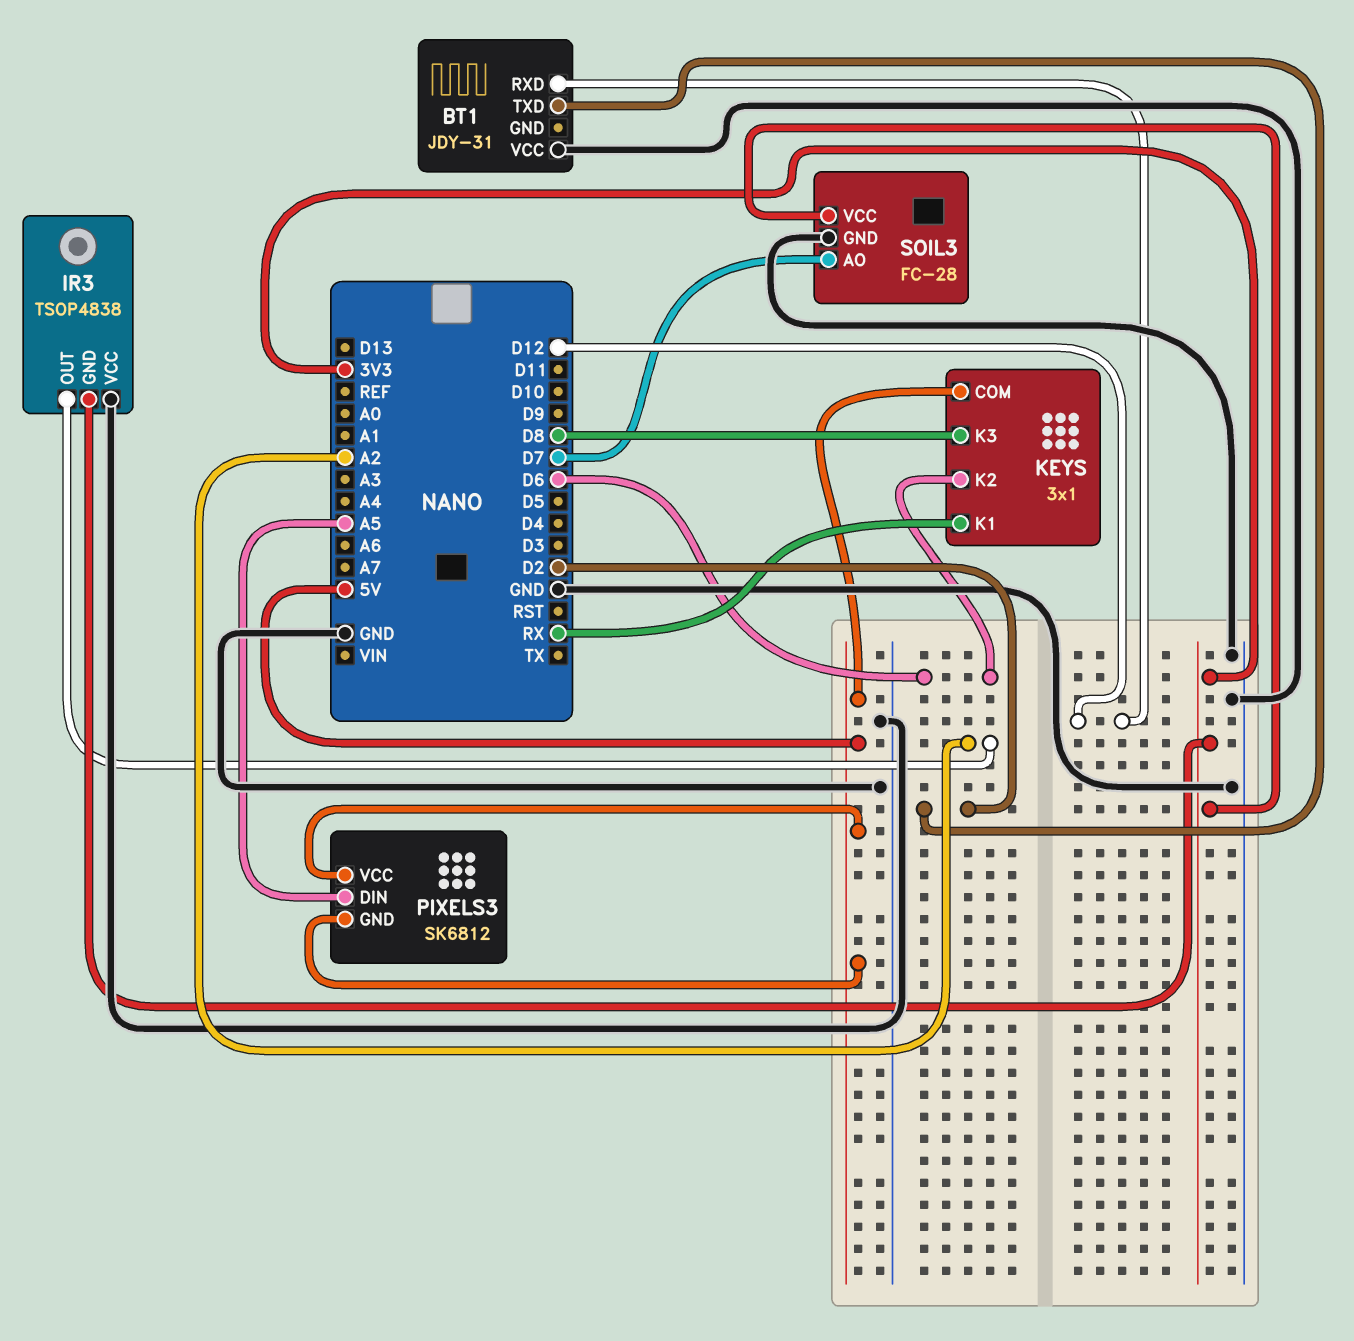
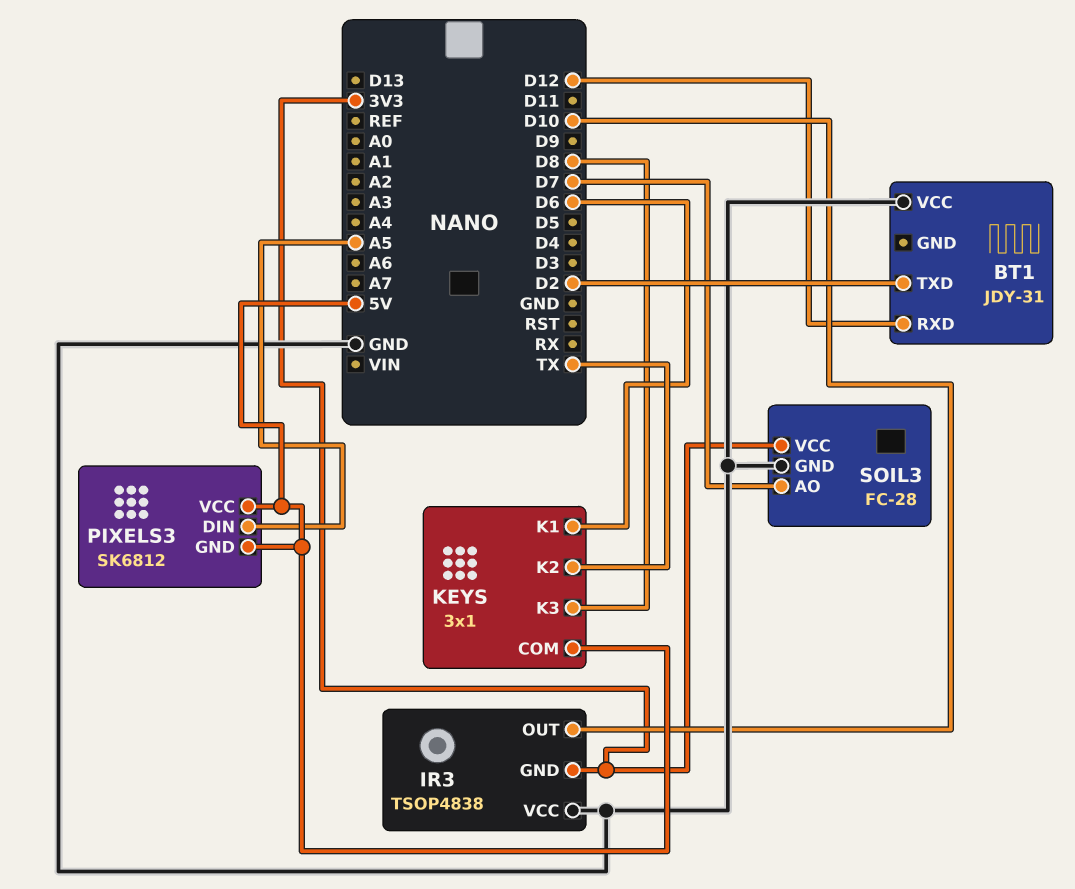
IR3 pin OUT: A2 -> D10
KEYS pin K1: RX -> D6
KEYS pin K2: D6 -> TX

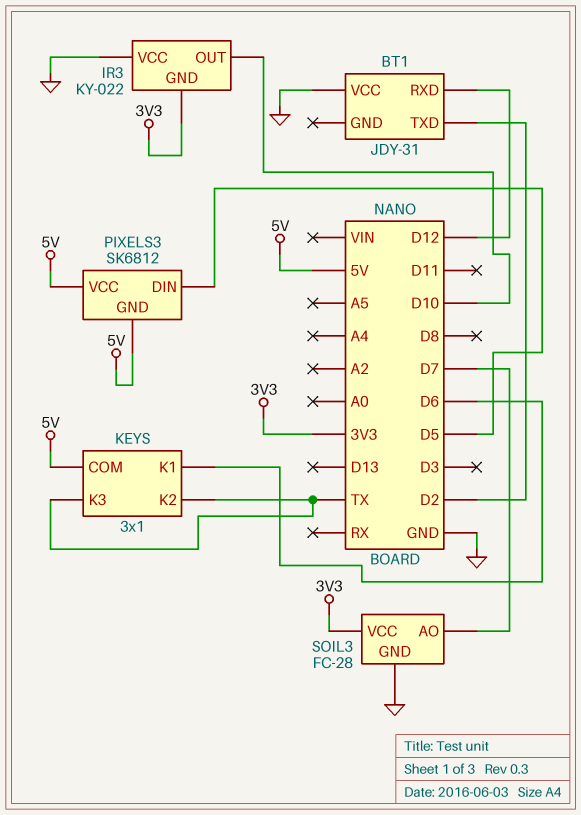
IR3: TSOP4838 -> KY-022
KEYS pin K3: D8 -> TX
PIXELS3 pin DIN: A5 -> D5

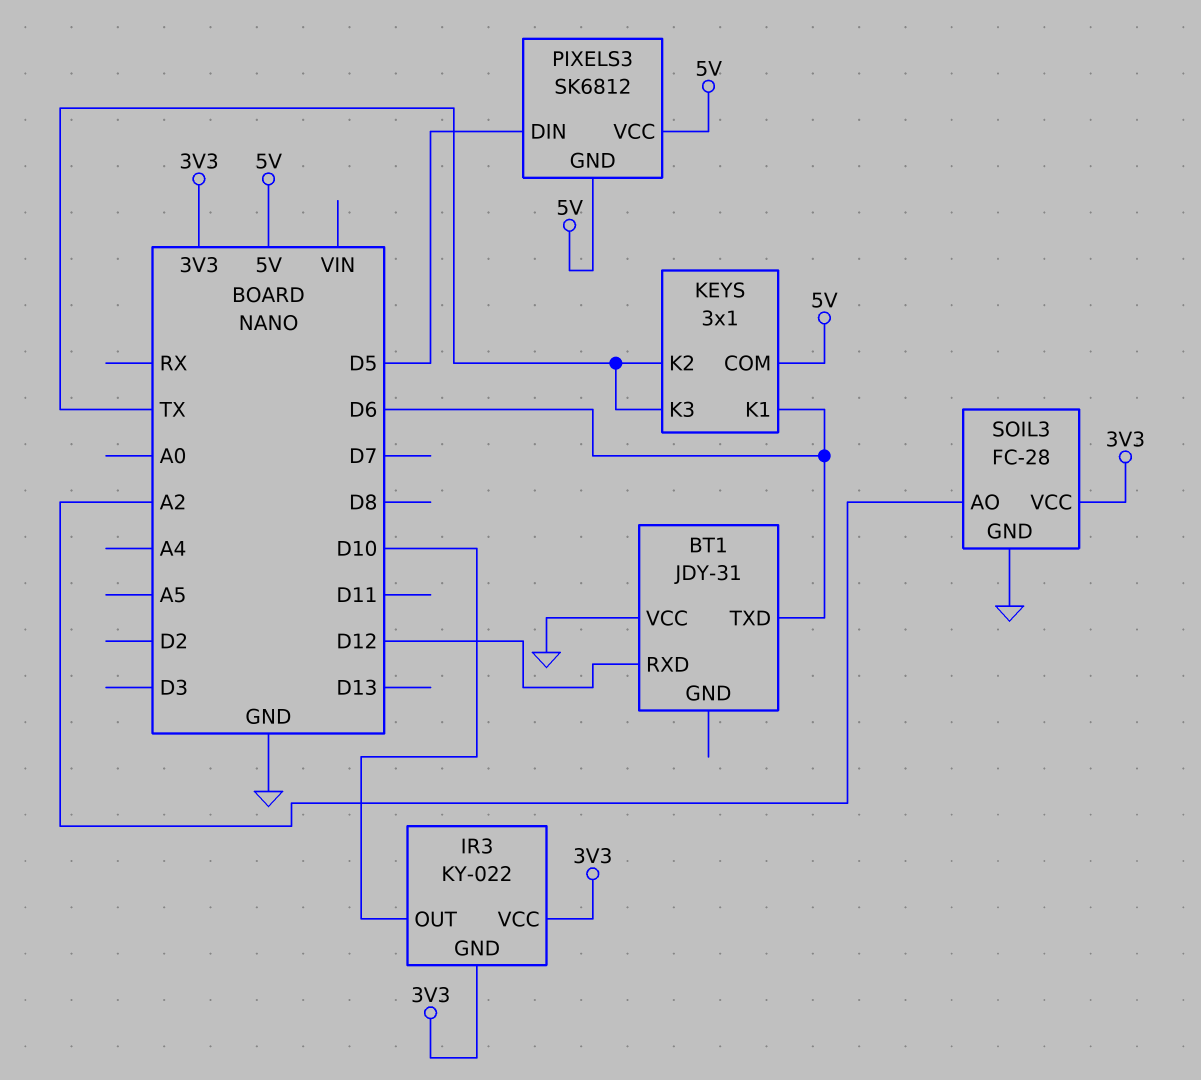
BT1 pin TXD: D2 -> D6
IR3 pin VCC: GND -> 3V3
SOIL3 pin AO: D7 -> A2

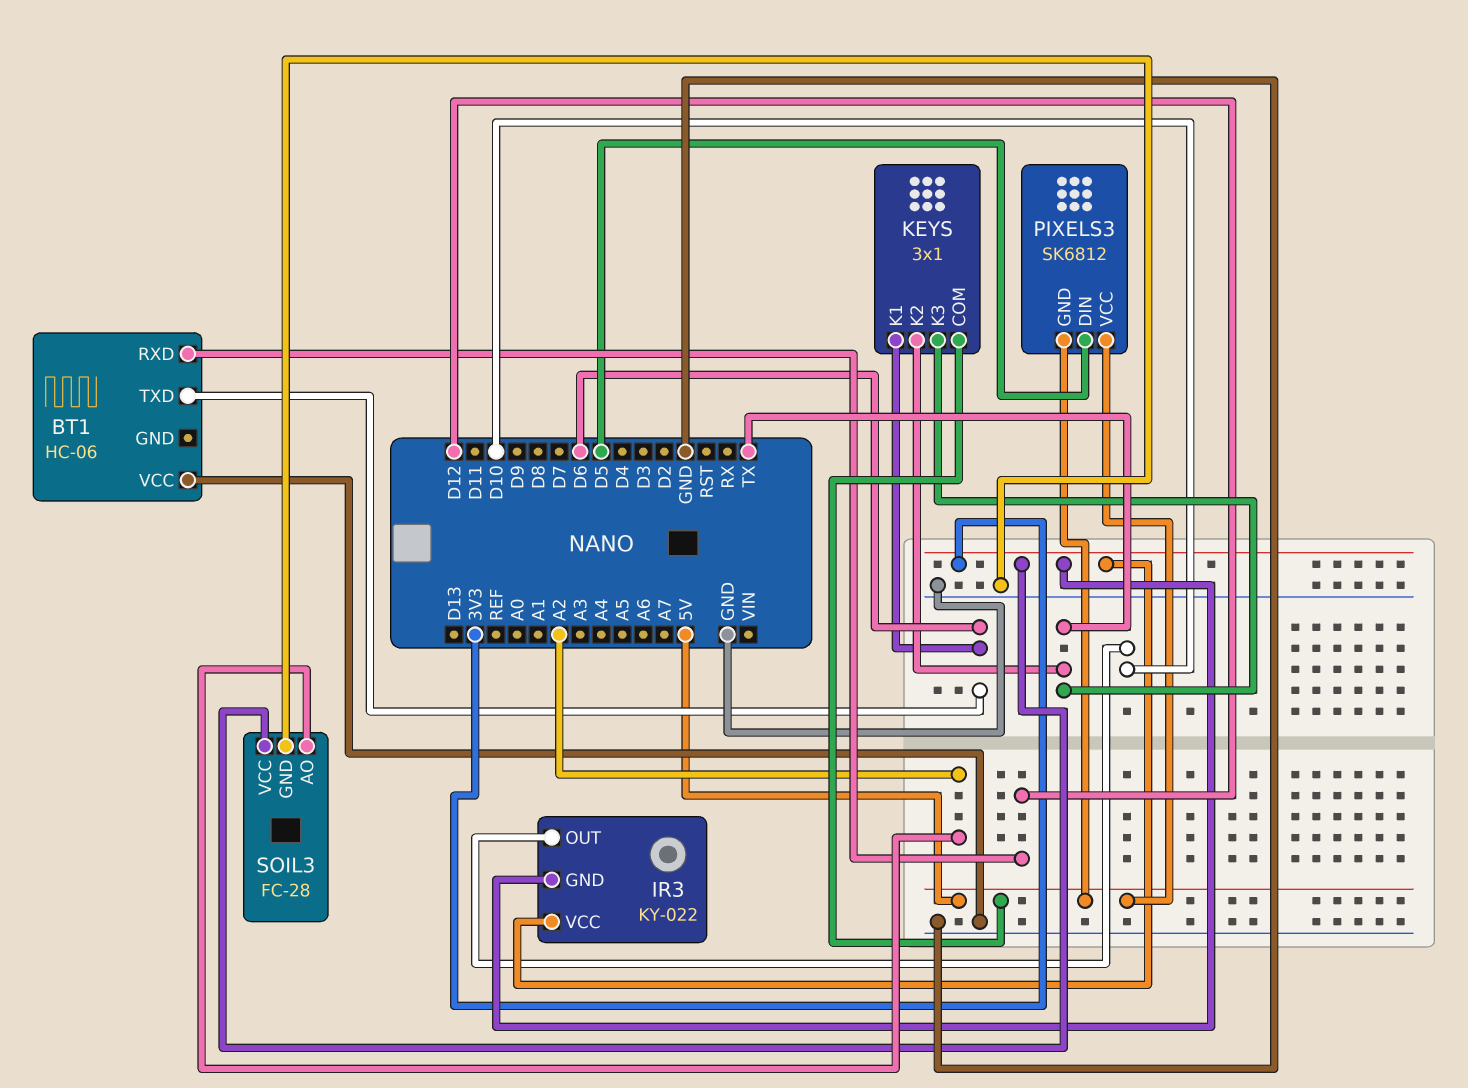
BT1: JDY-31 -> HC-06

